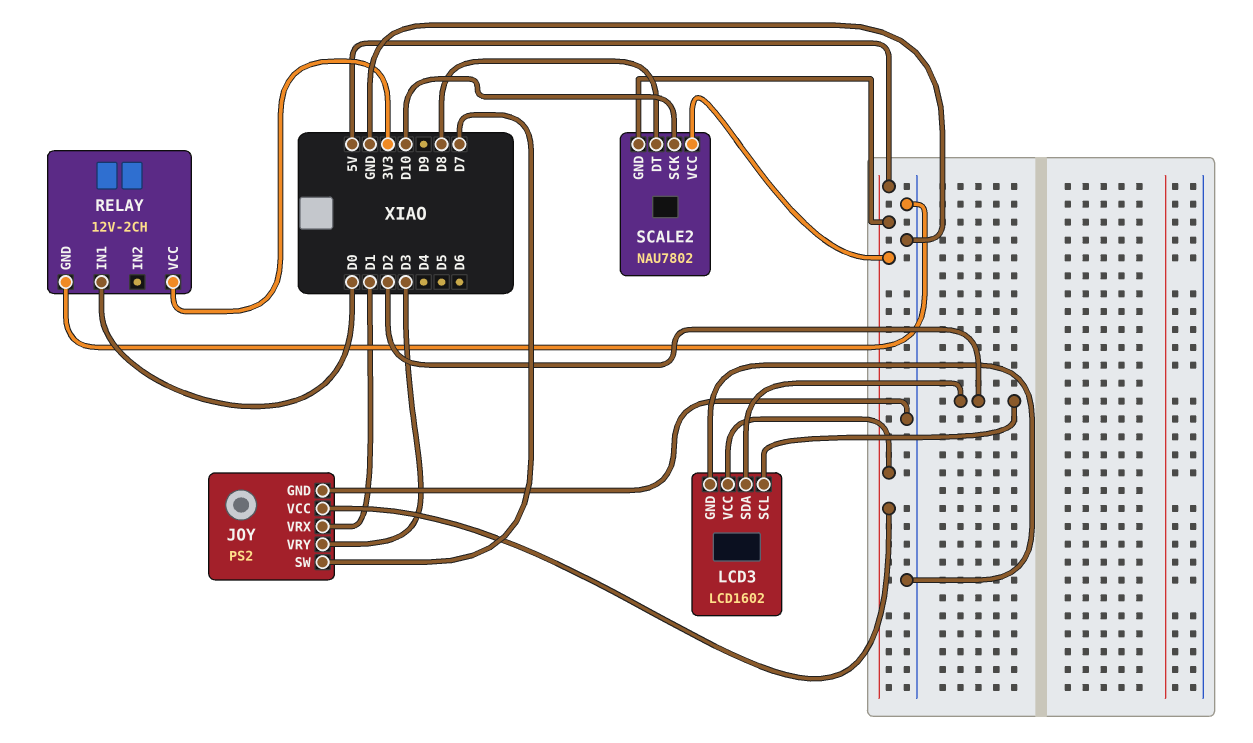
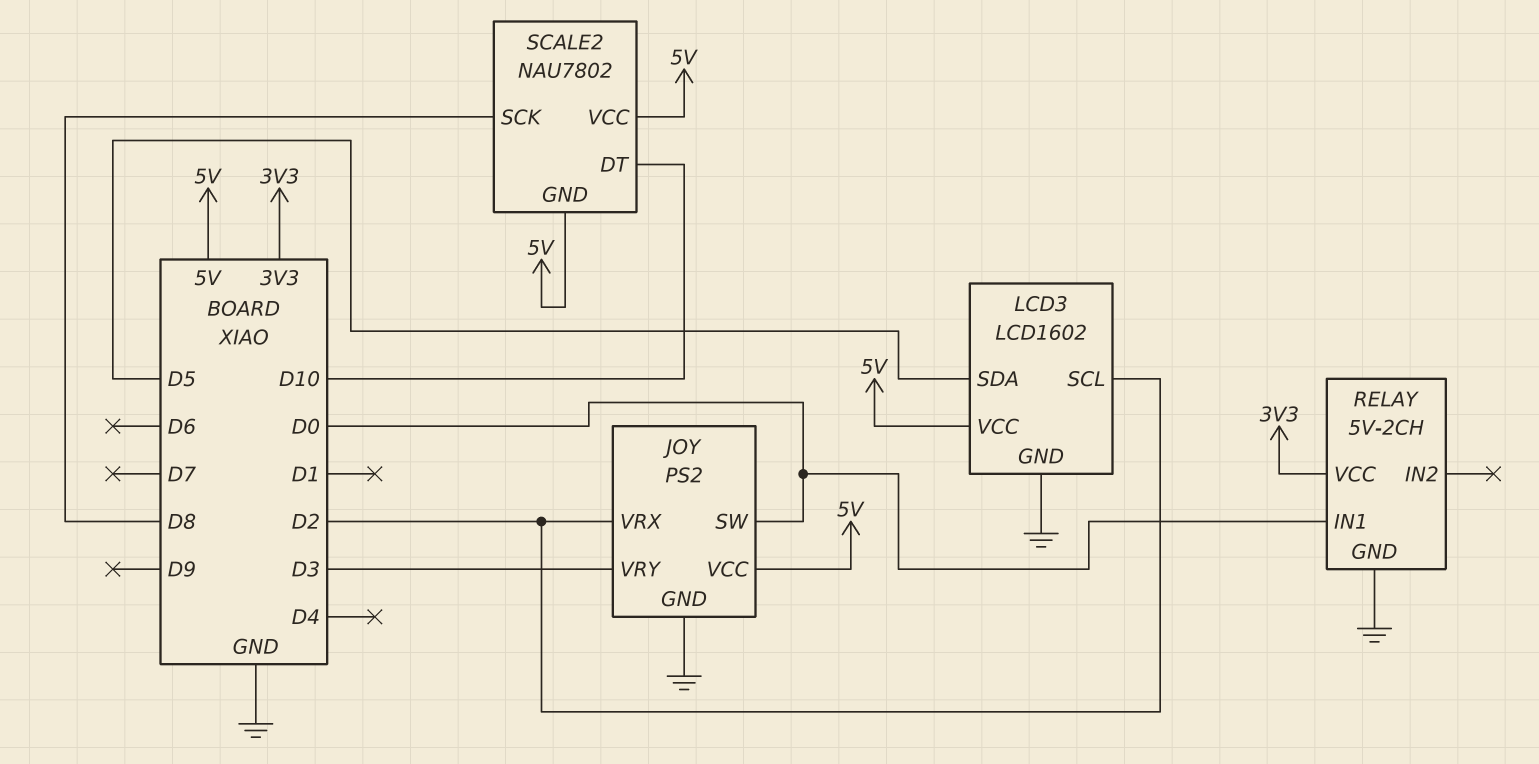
JOY pin SW: D7 -> D0
JOY pin VRX: D1 -> D2
LCD3 pin SDA: D2 -> D5
RELAY: 12V-2CH -> 5V-2CH
SCALE2 pin DT: D8 -> D10
SCALE2 pin SCK: D10 -> D8

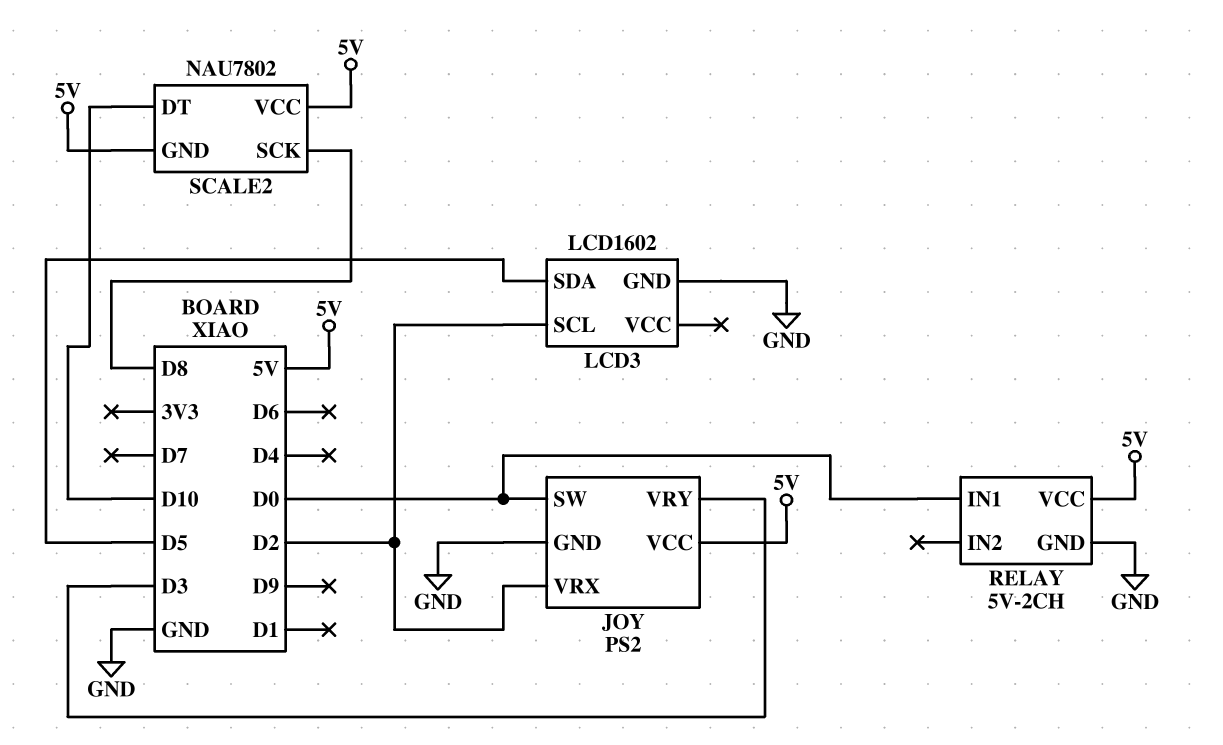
LCD3 pin VCC: 5V -> none
RELAY pin VCC: 3V3 -> 5V

